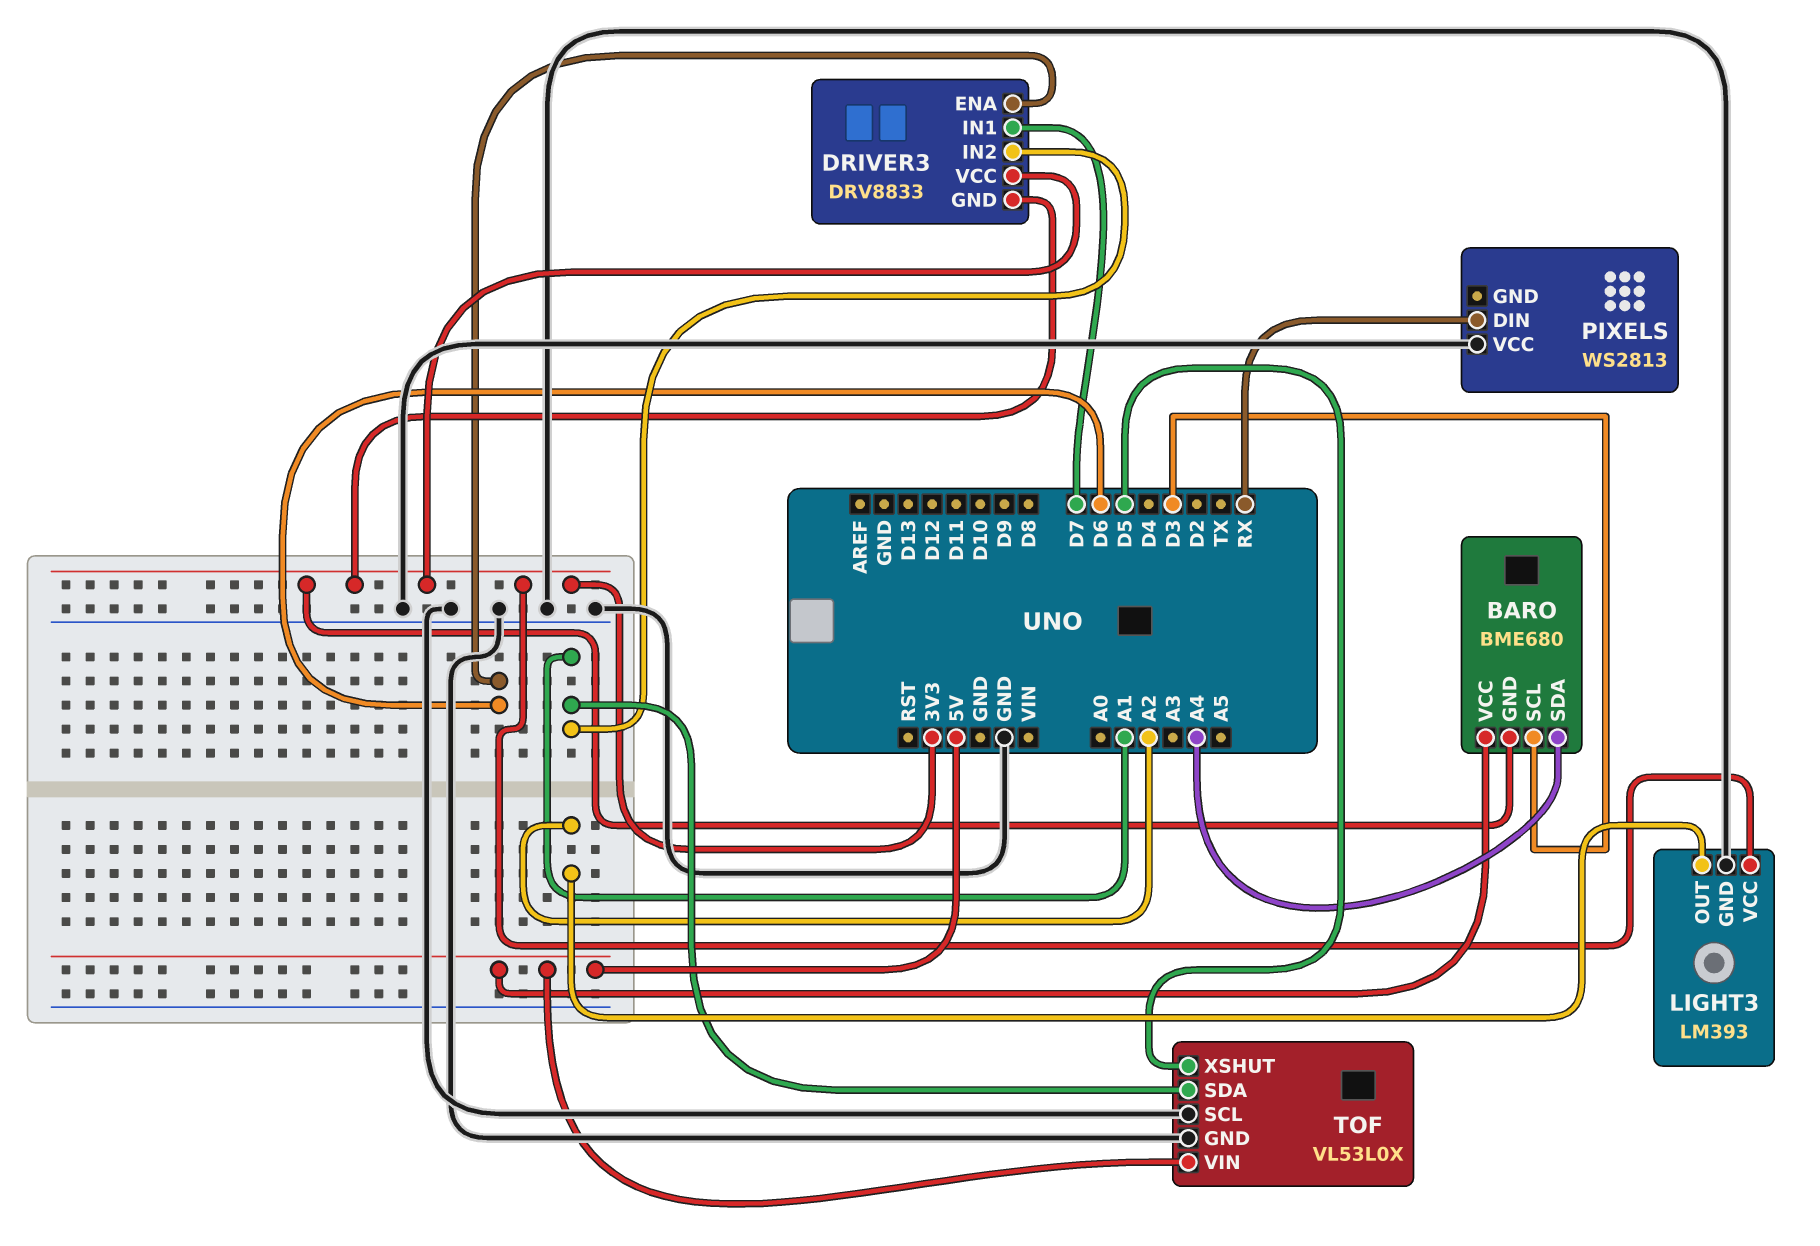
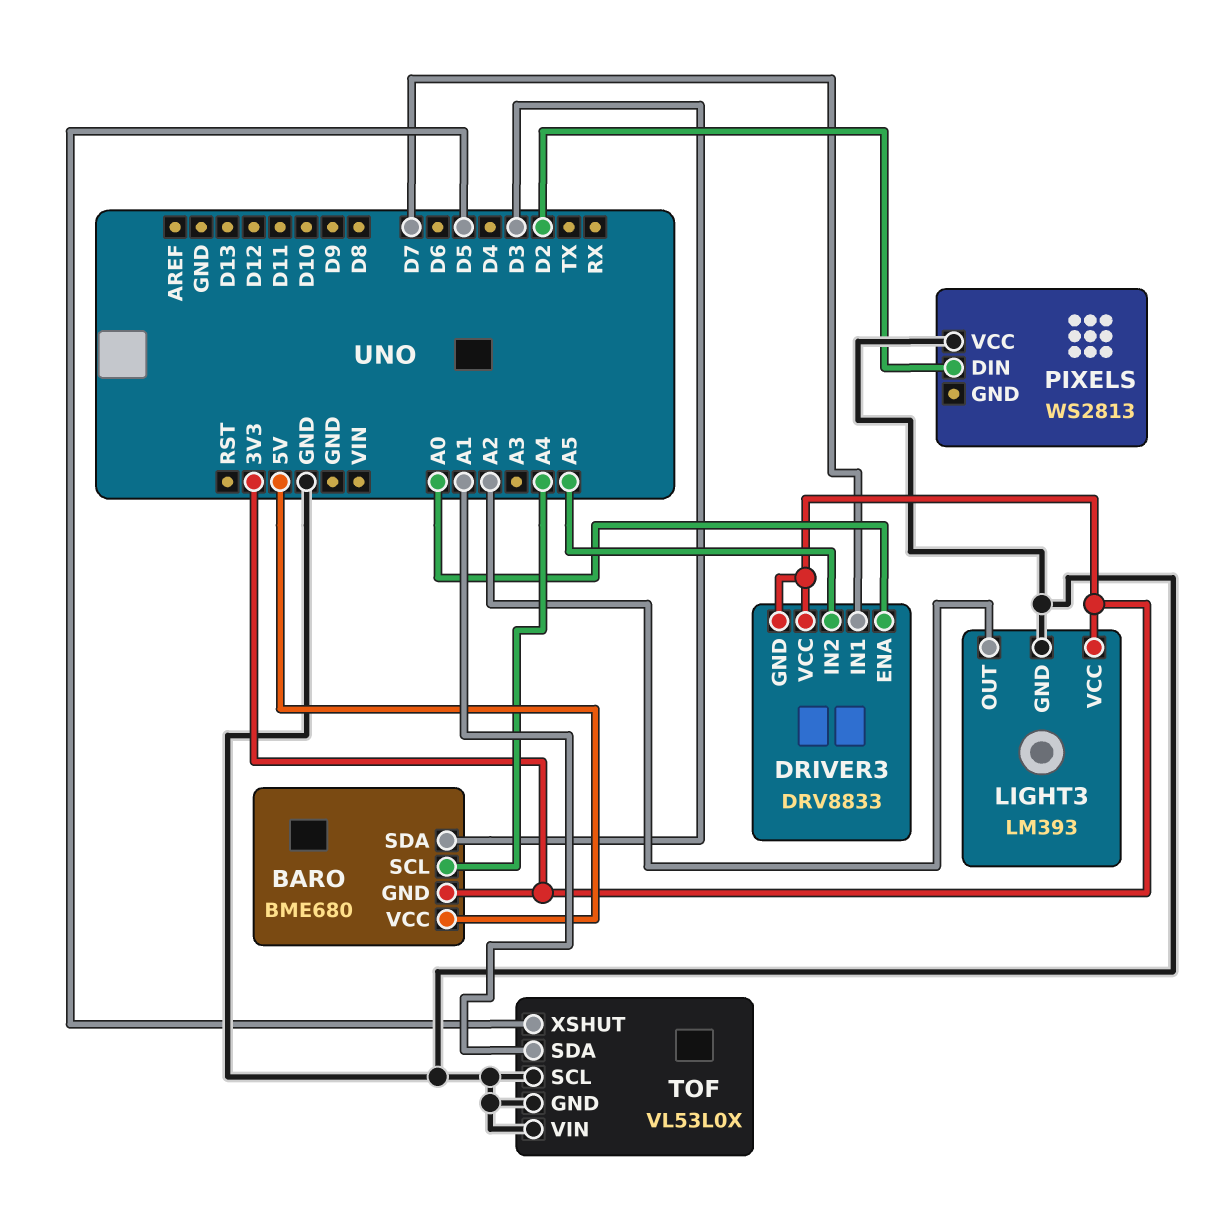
BARO pin SCL: D3 -> A4
BARO pin SDA: A4 -> D3
DRIVER3 pin ENA: D6 -> A0
DRIVER3 pin IN2: A1 -> A5
PIXELS pin DIN: RX -> D2
TOF pin VIN: 5V -> GND

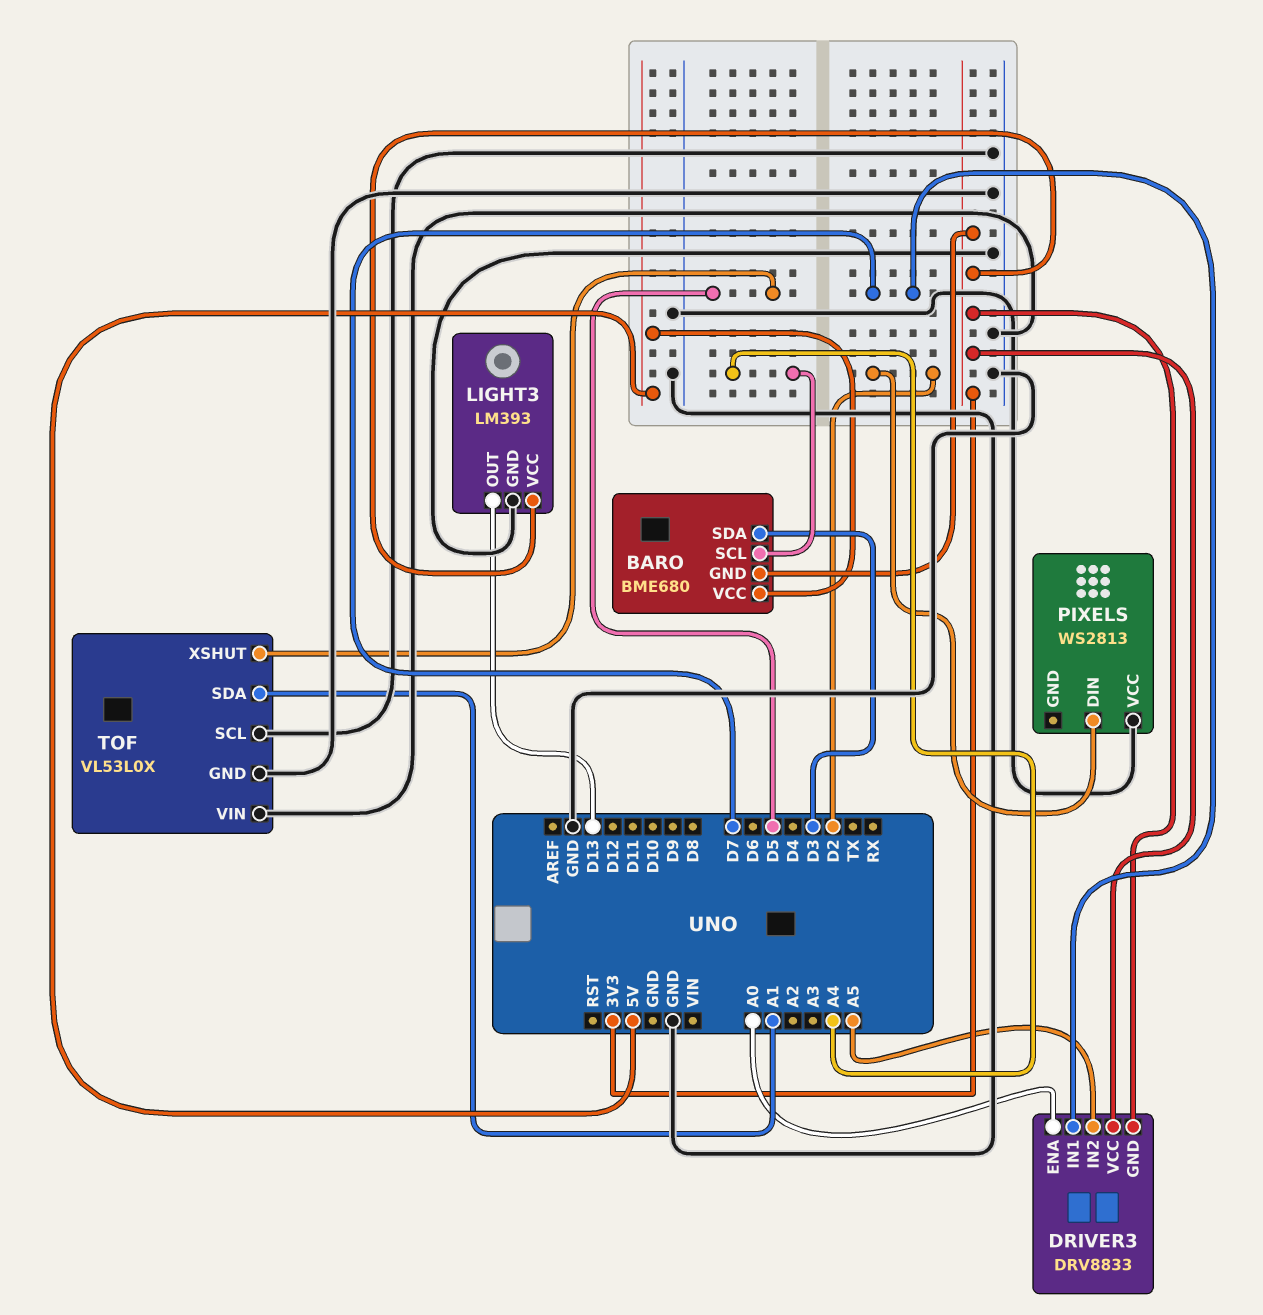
LIGHT3 pin OUT: A2 -> D13

